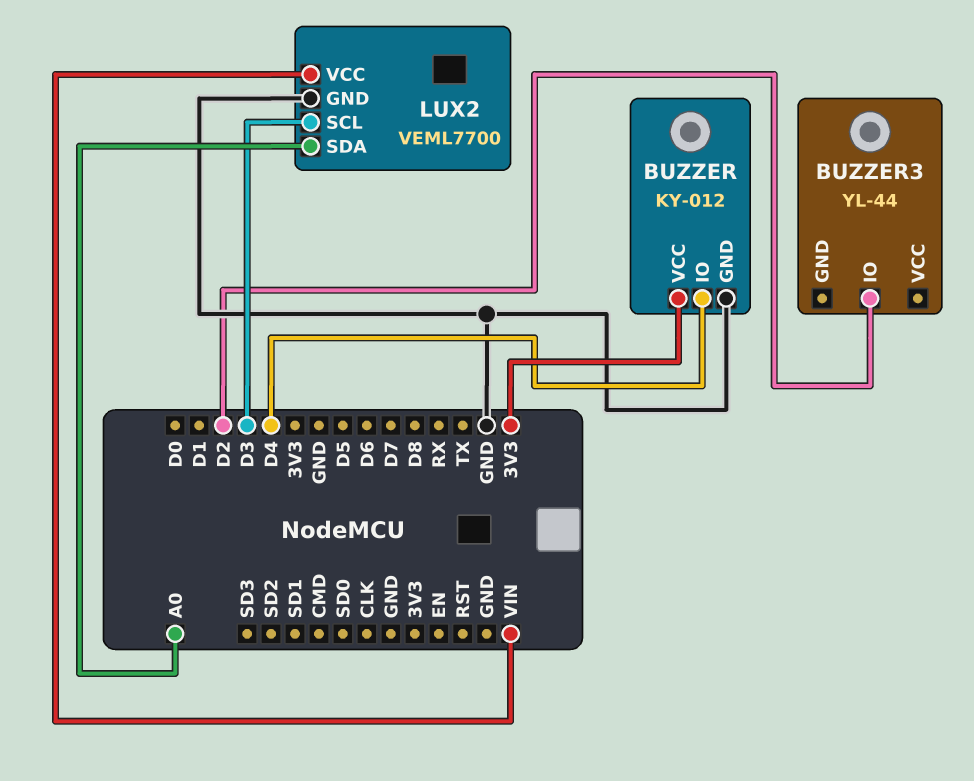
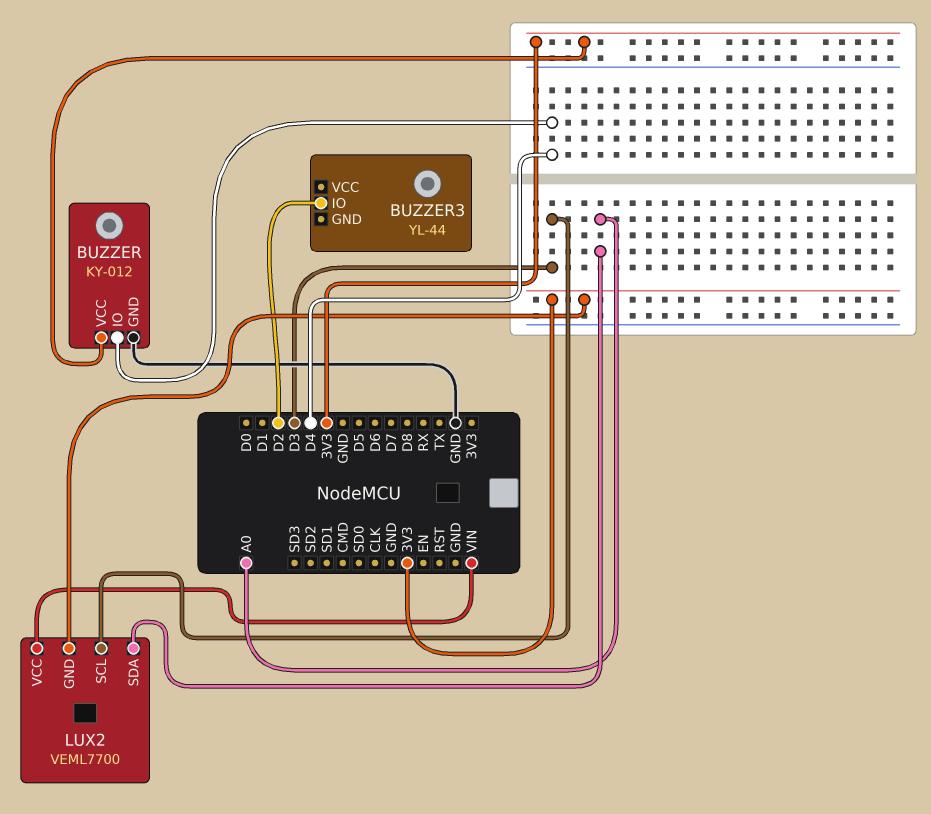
LUX2 pin GND: GND -> 3V3

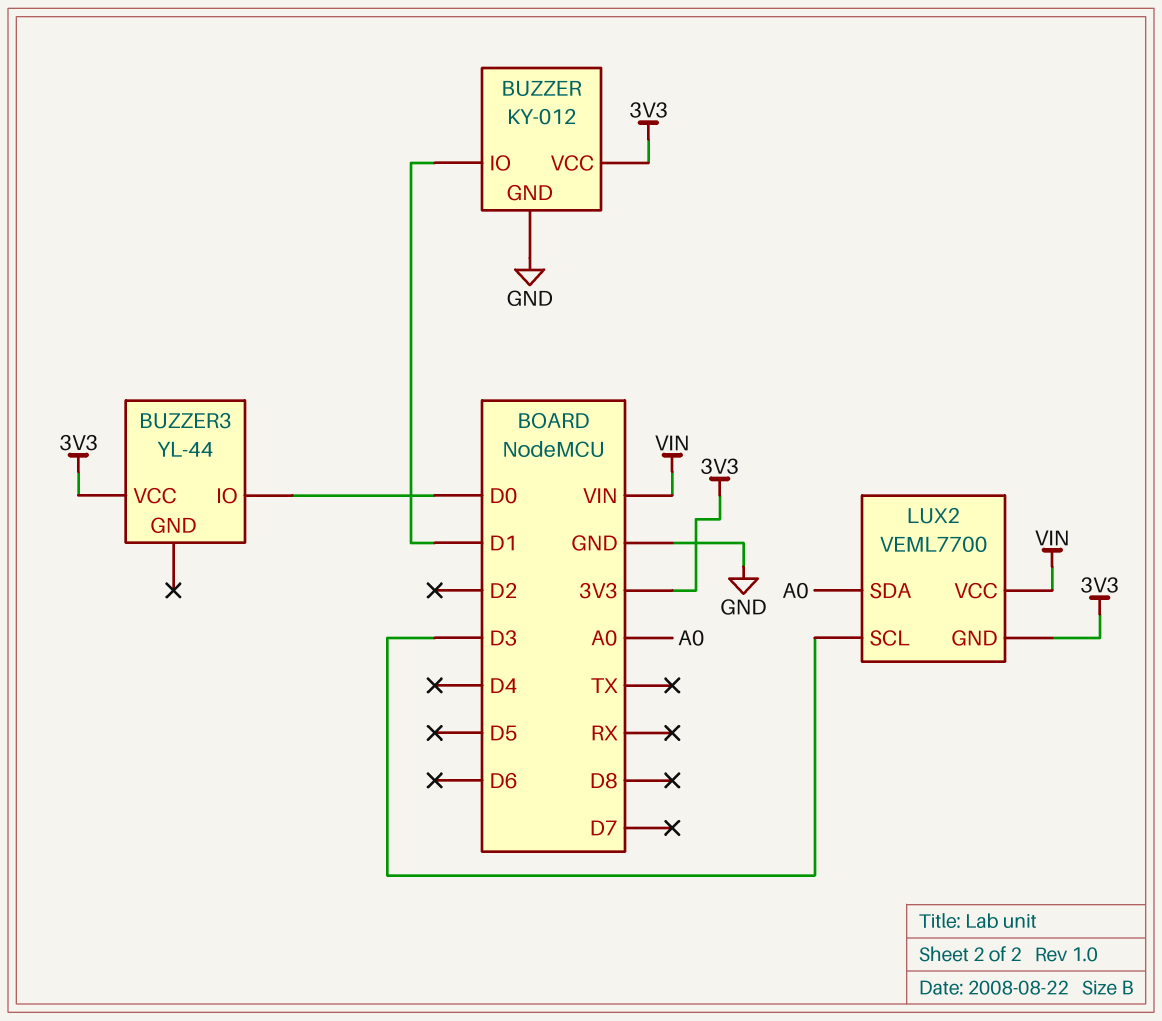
BUZZER pin IO: D4 -> D1
BUZZER3 pin IO: D2 -> D0
BUZZER3 pin VCC: none -> 3V3

